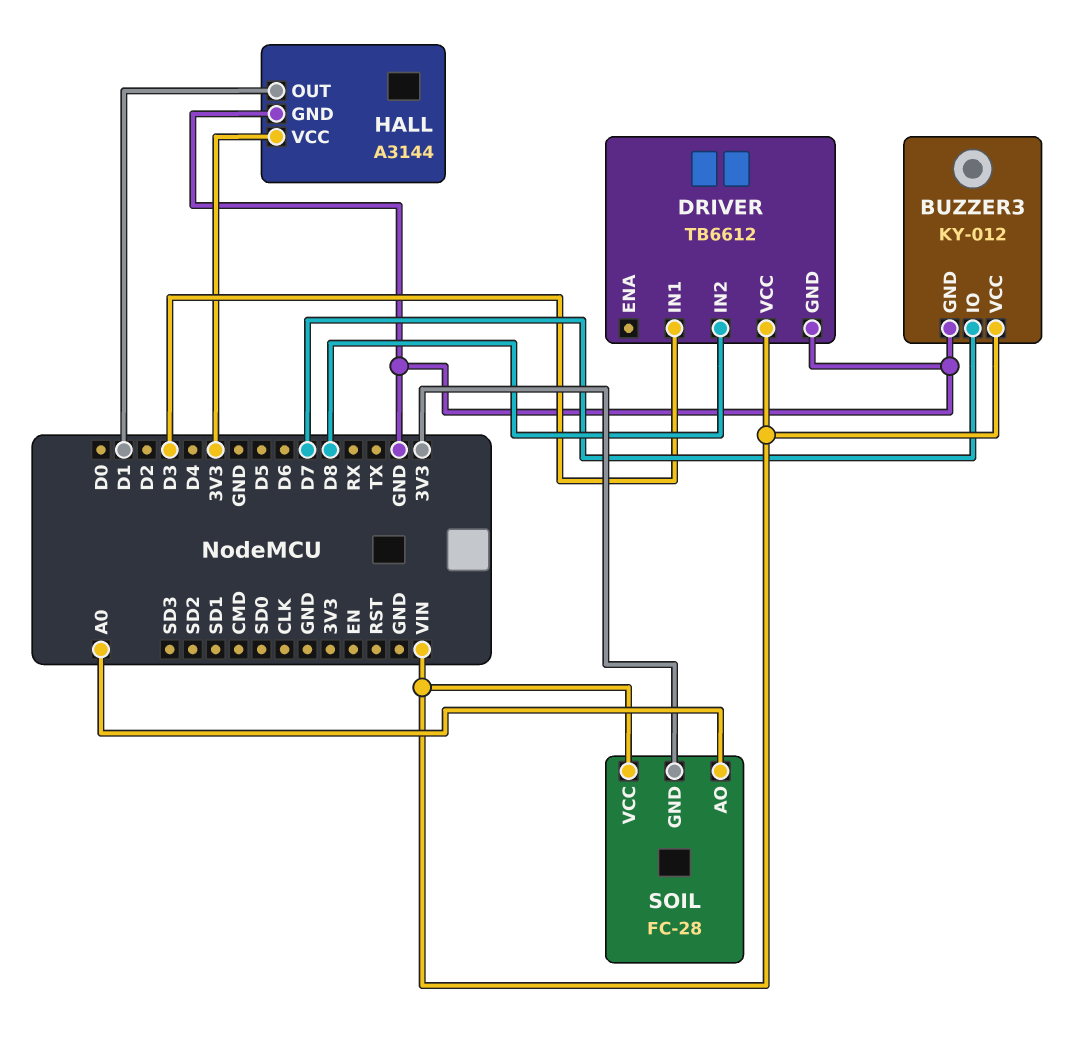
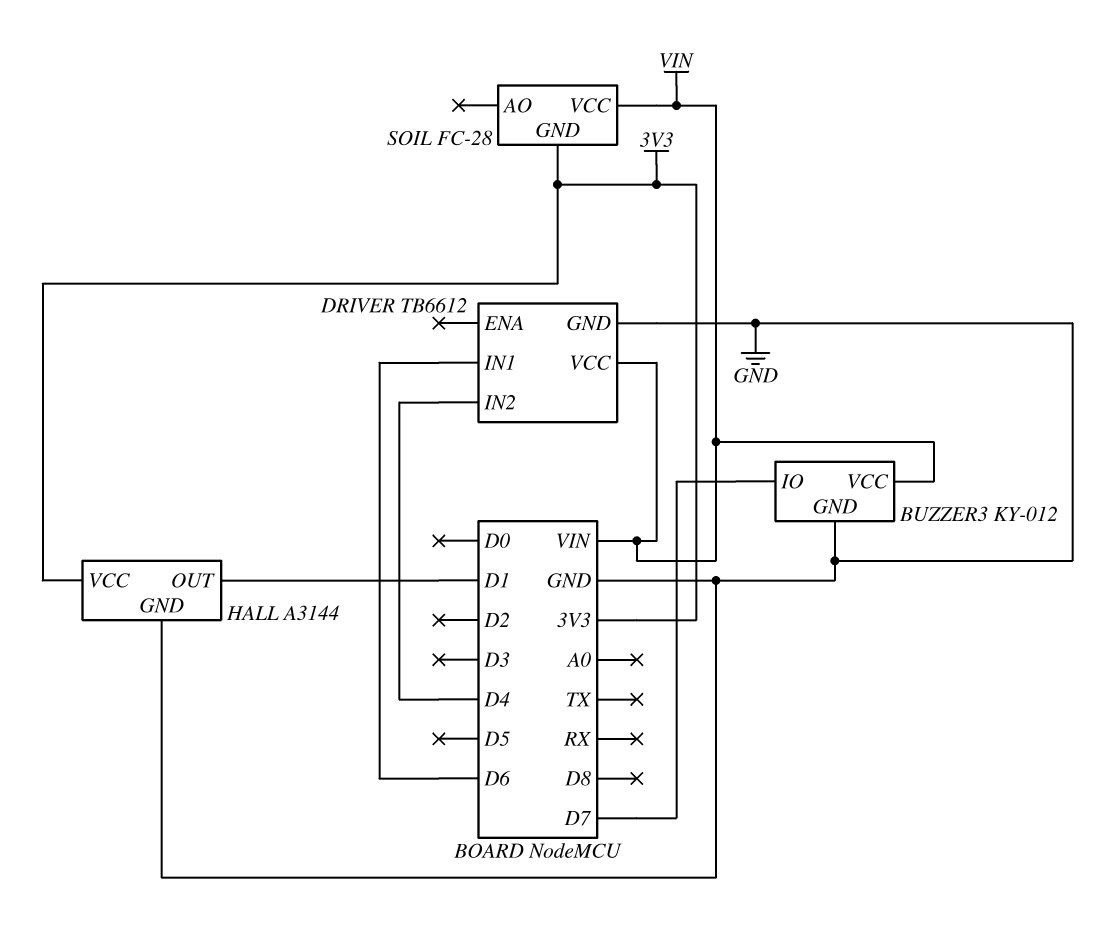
DRIVER pin IN1: D3 -> D6
DRIVER pin IN2: D8 -> D4
SOIL pin AO: A0 -> none

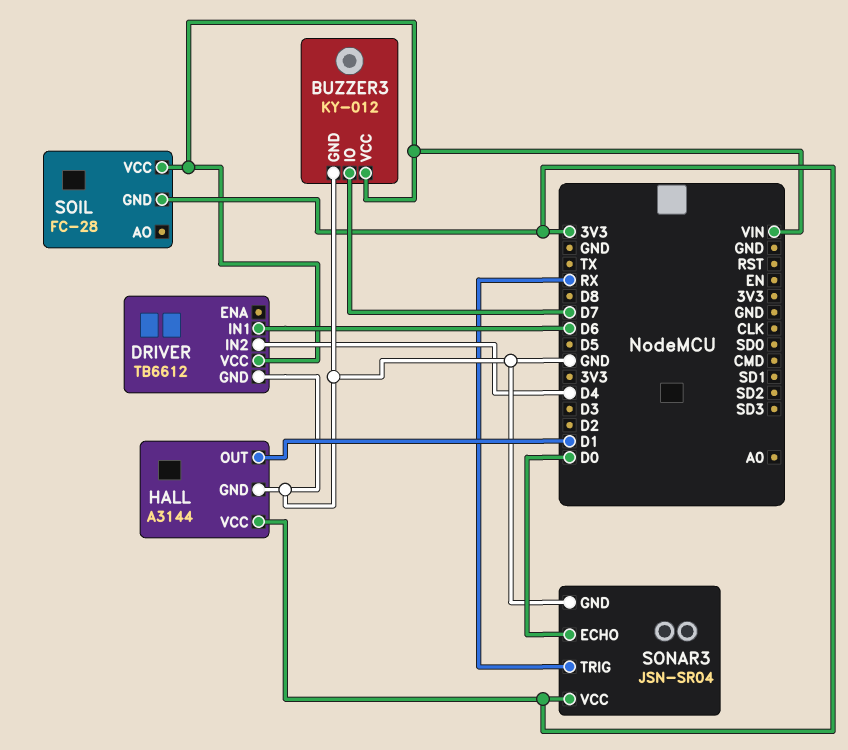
SONAR3: none -> JSN-SR04
SONAR3 pin ECHO: none -> D0
SONAR3 pin GND: none -> GND
SONAR3 pin TRIG: none -> RX
SONAR3 pin VCC: none -> 3V3

